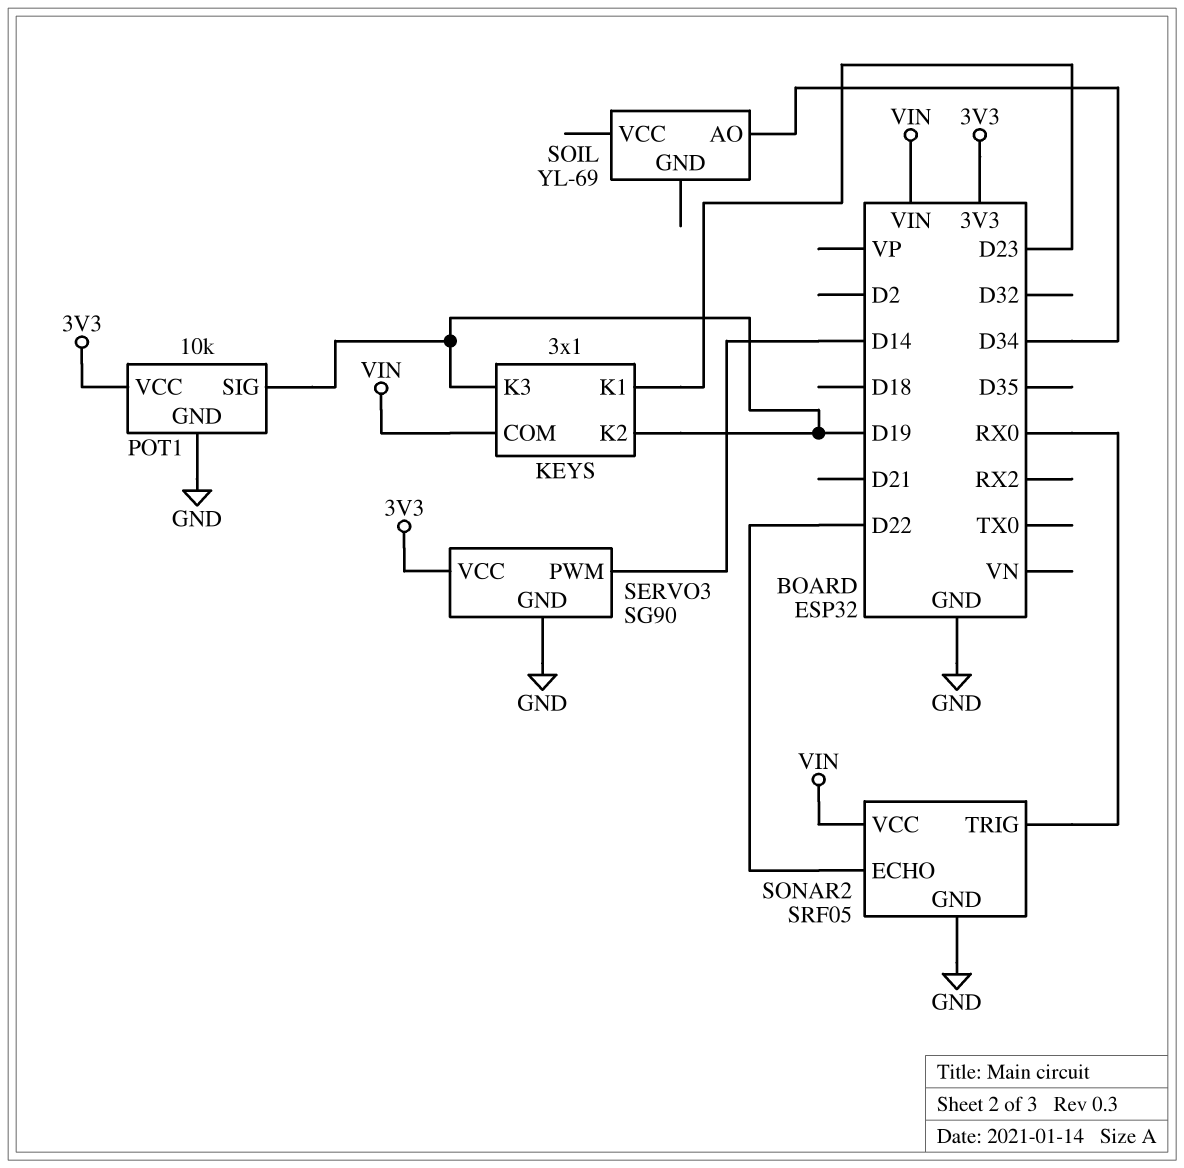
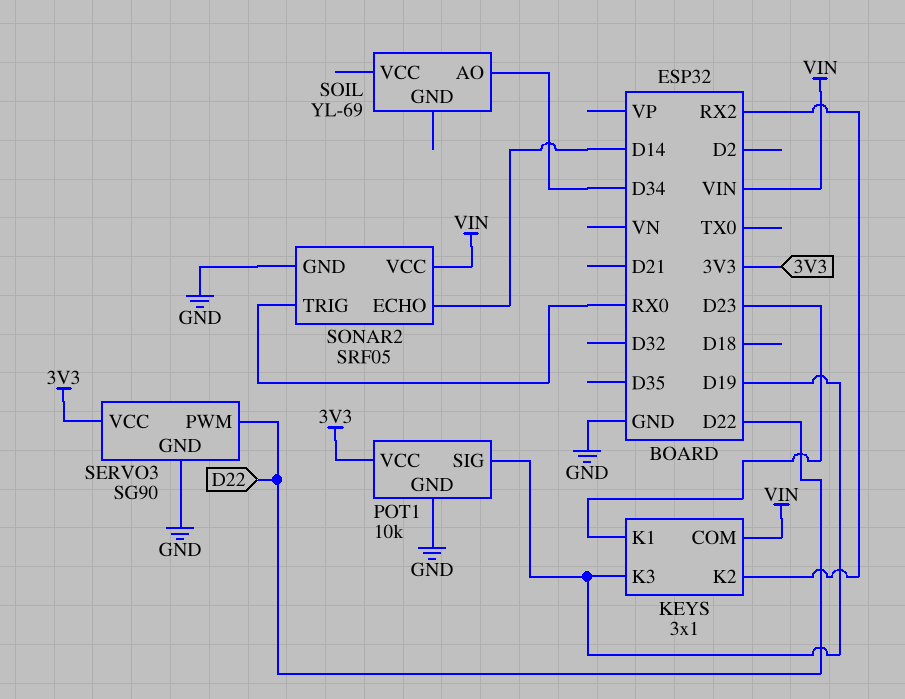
KEYS pin K2: D19 -> RX2
SERVO3 pin PWM: D14 -> D22
SONAR2 pin ECHO: D22 -> D14

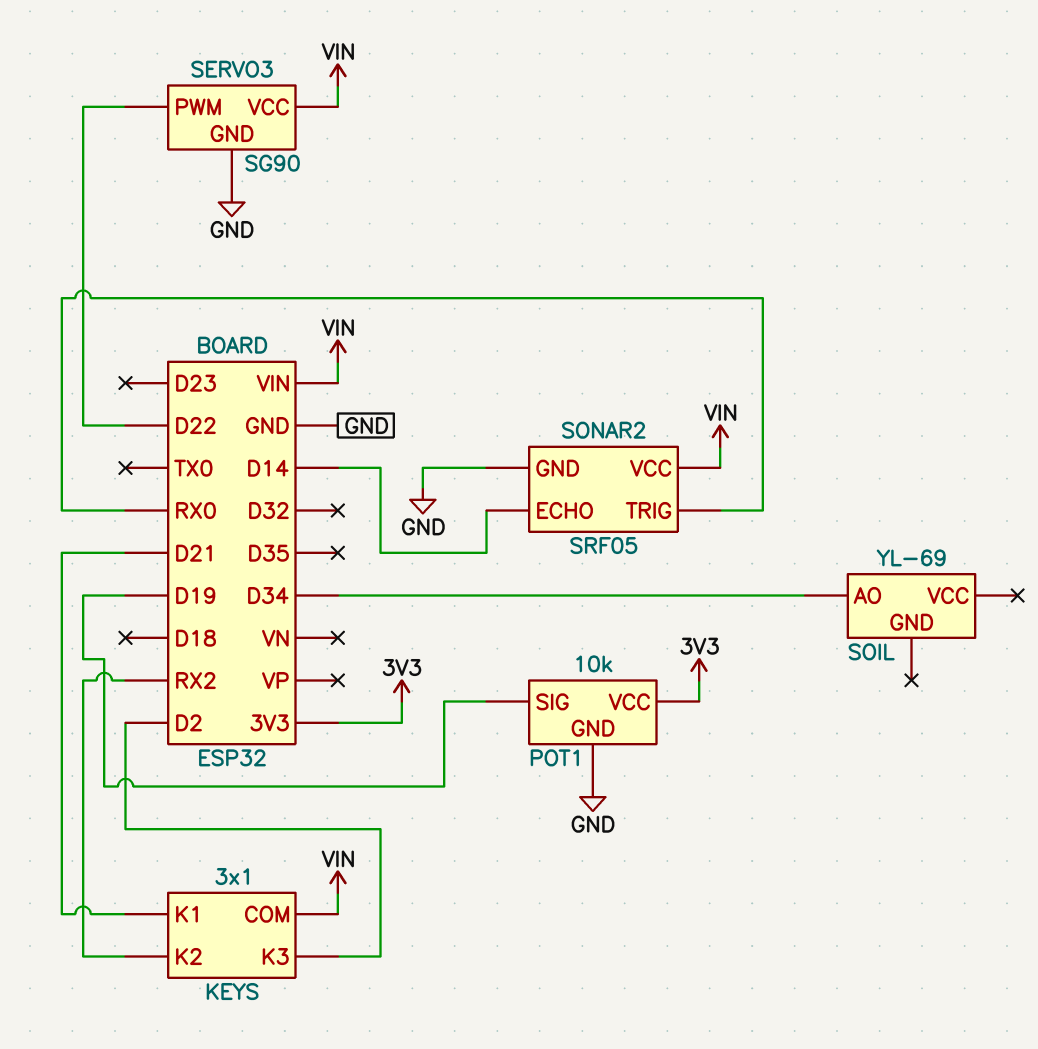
KEYS pin K1: D23 -> D21
KEYS pin K3: D19 -> D2
SERVO3 pin VCC: 3V3 -> VIN

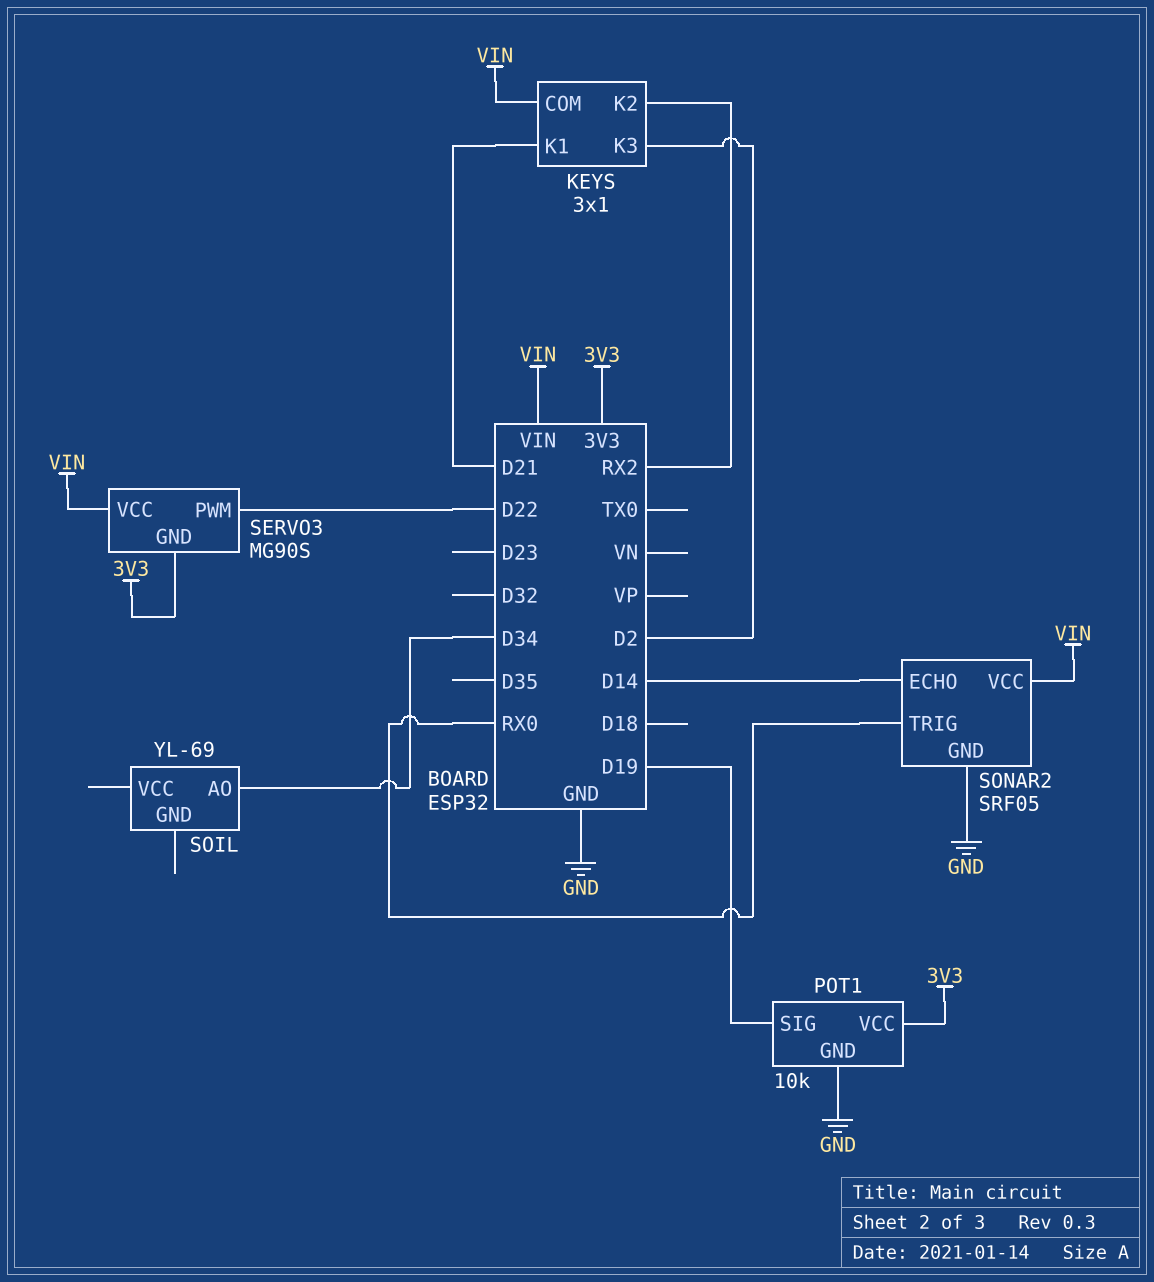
SERVO3: SG90 -> MG90S
SERVO3 pin GND: GND -> 3V3

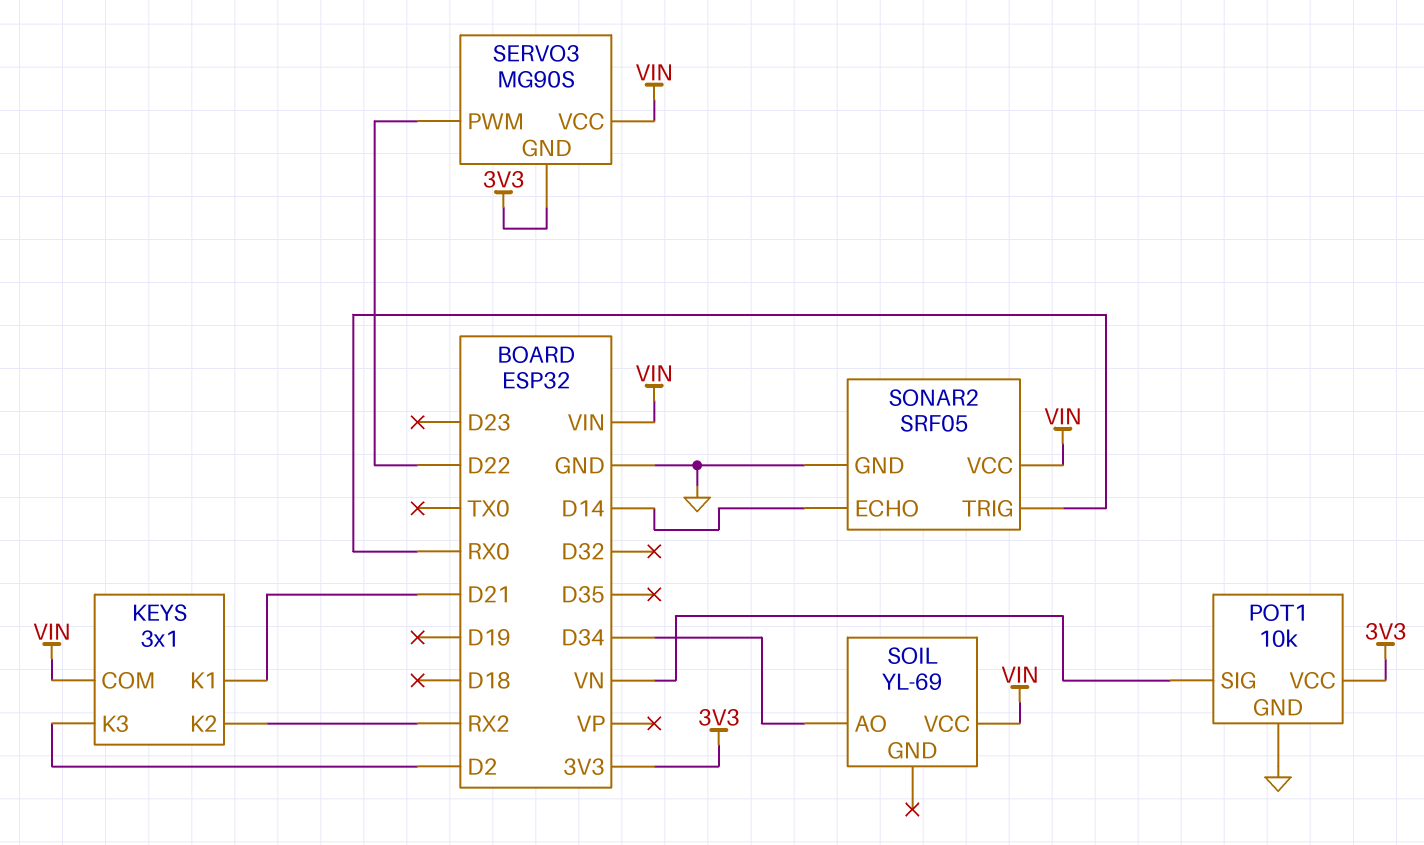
POT1 pin SIG: D19 -> VN
SOIL pin VCC: none -> VIN

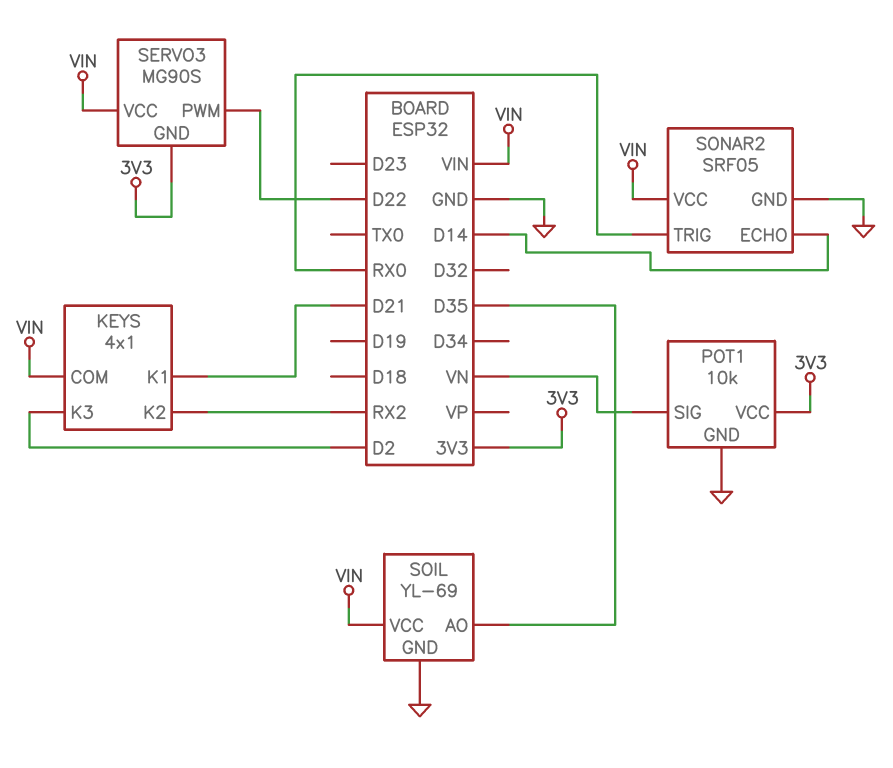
KEYS: 3x1 -> 4x1
SOIL pin AO: D34 -> D35
SOIL pin GND: none -> GND

